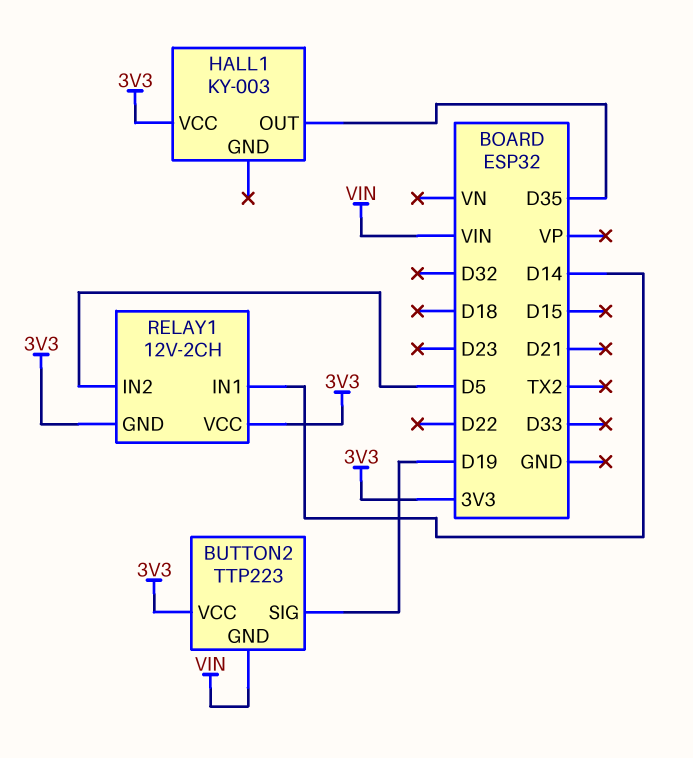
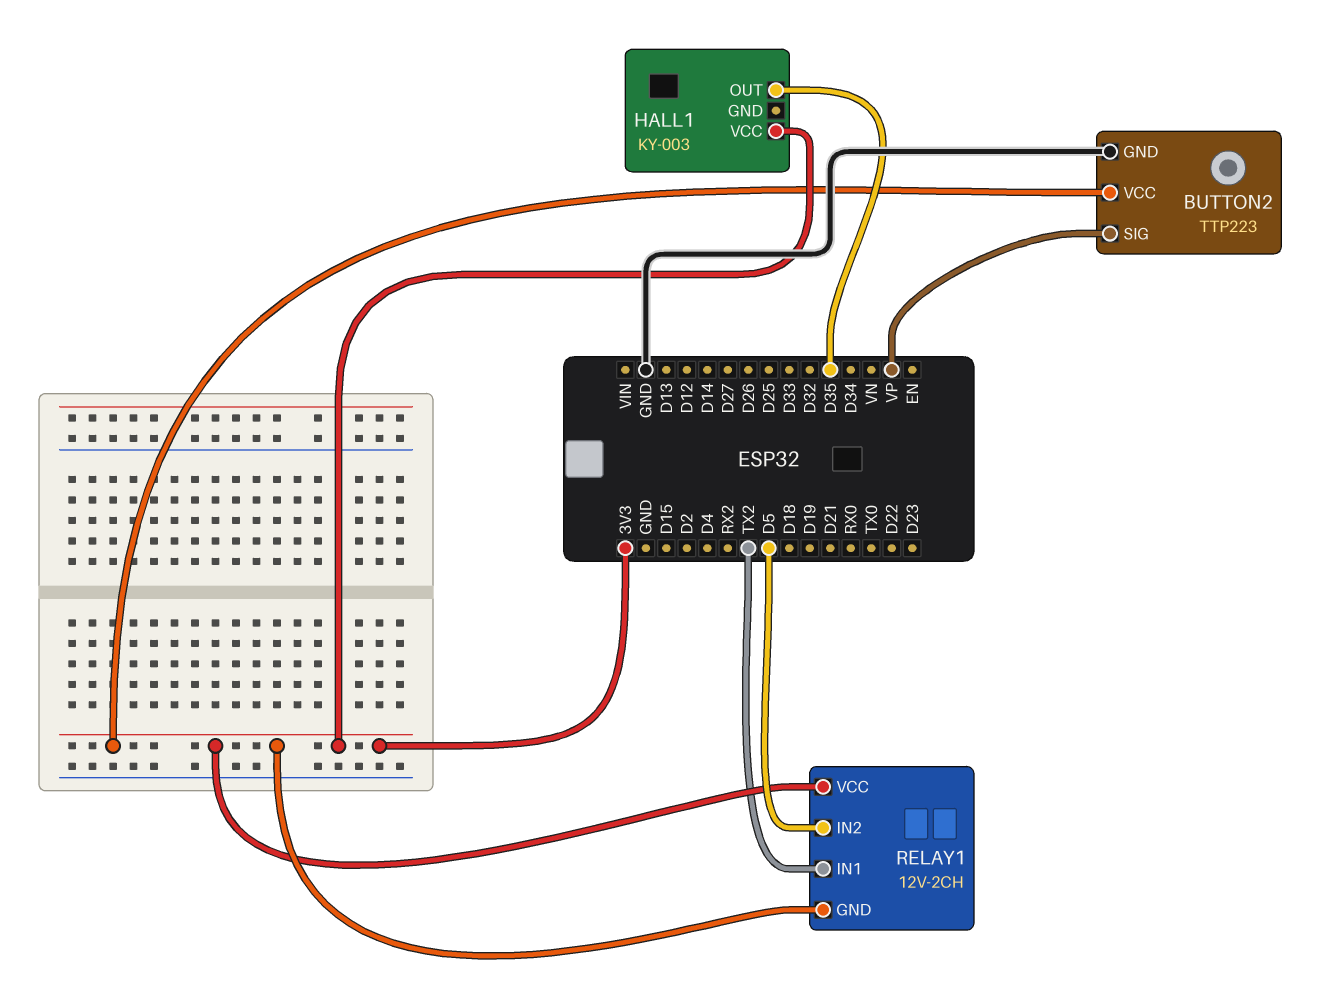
BUTTON2 pin GND: VIN -> GND
BUTTON2 pin SIG: D19 -> VP
RELAY1 pin IN1: D14 -> TX2

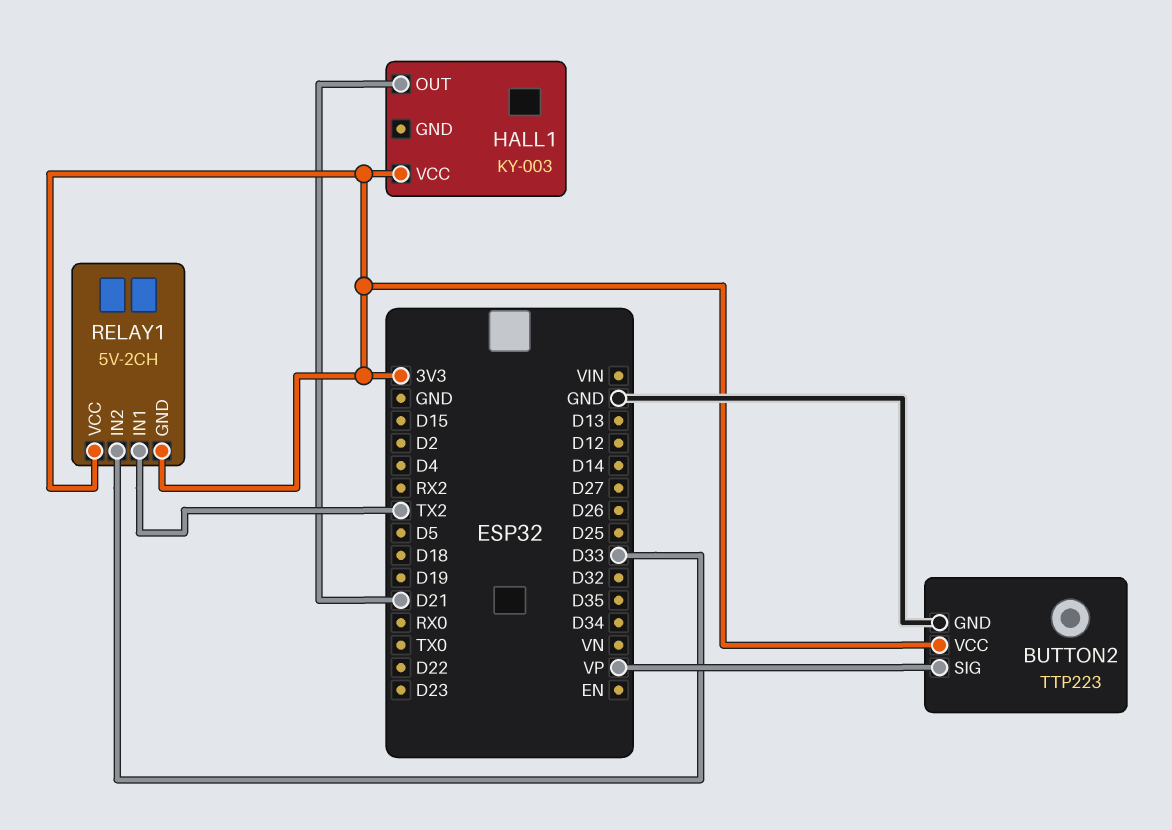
HALL1 pin OUT: D35 -> D21
RELAY1: 12V-2CH -> 5V-2CH
RELAY1 pin IN2: D5 -> D33

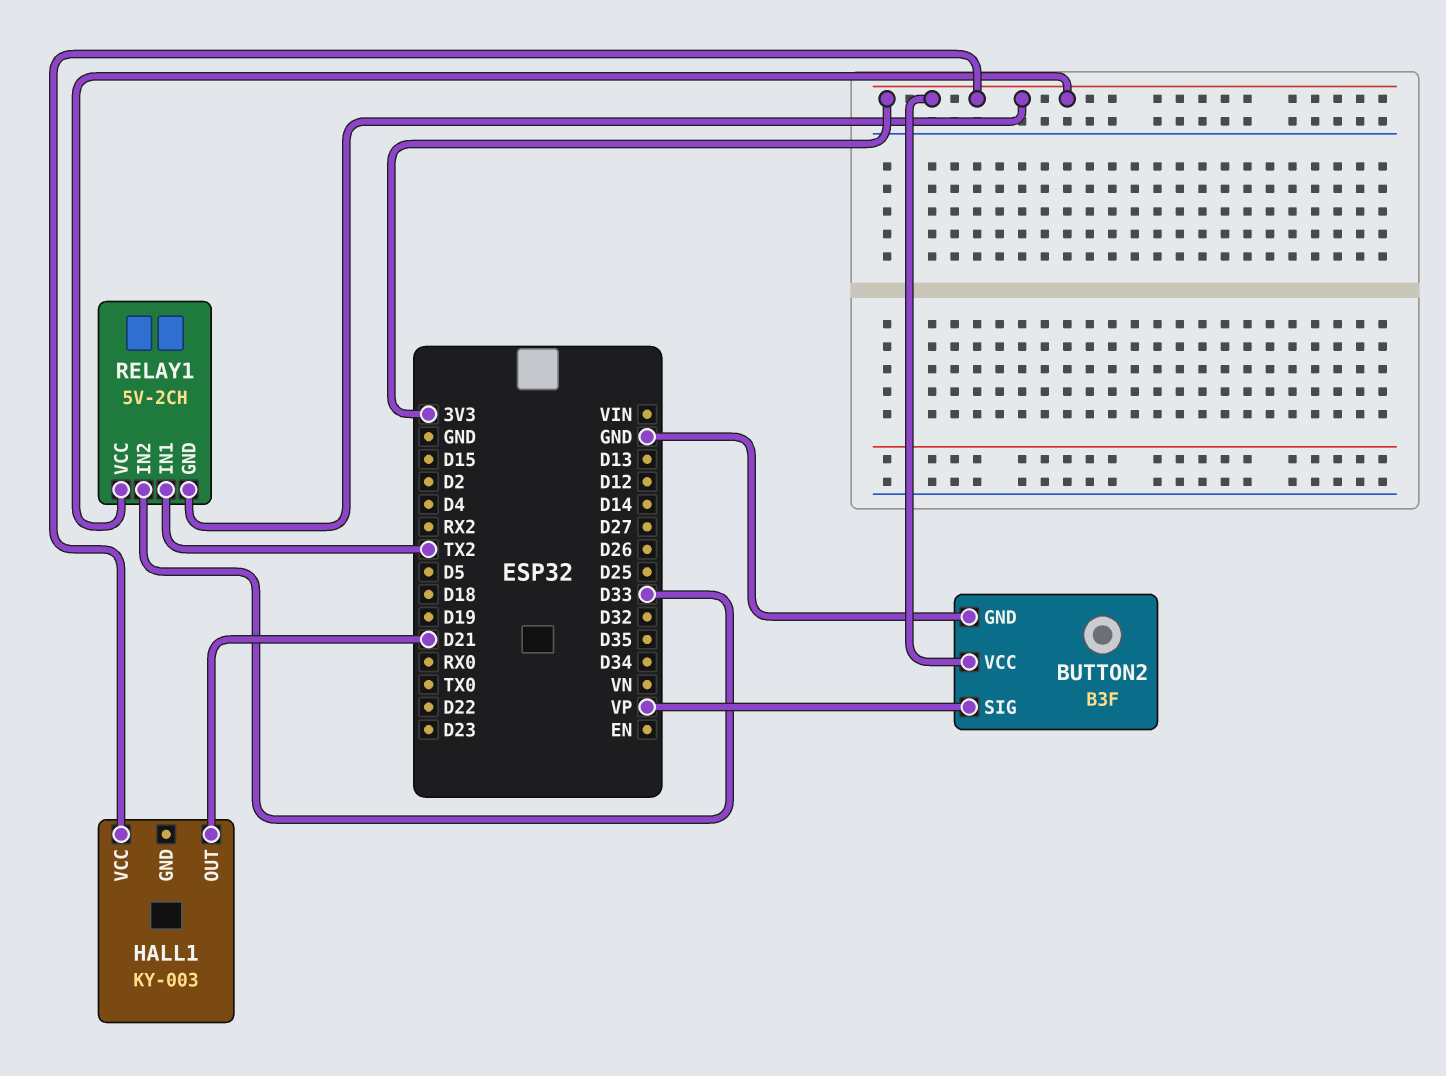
BUTTON2: TTP223 -> B3F

